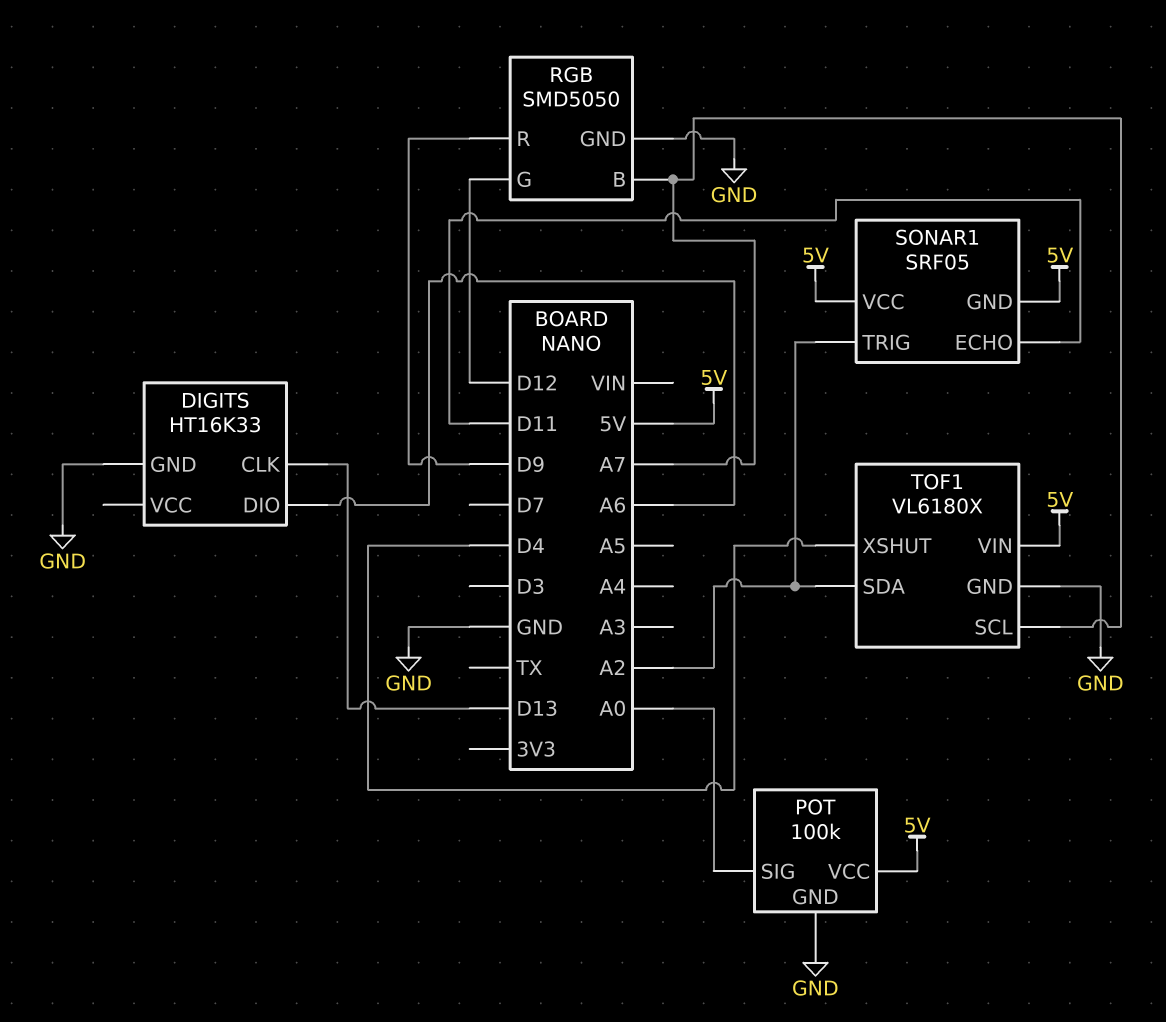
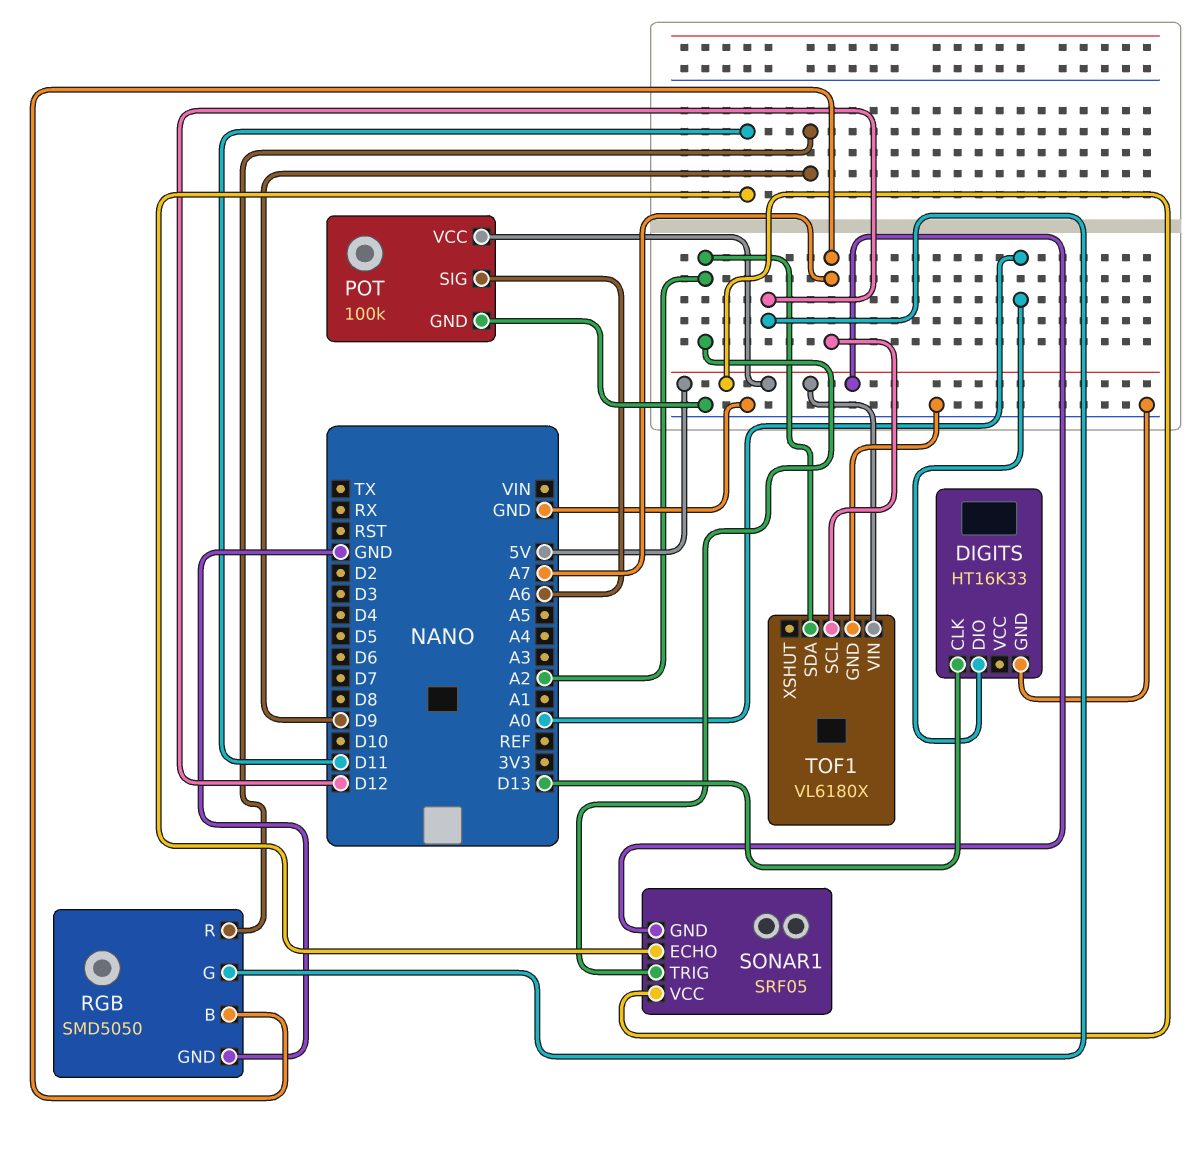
DIGITS pin DIO: A6 -> A0
POT pin SIG: A0 -> A6
TOF1 pin XSHUT: D4 -> none

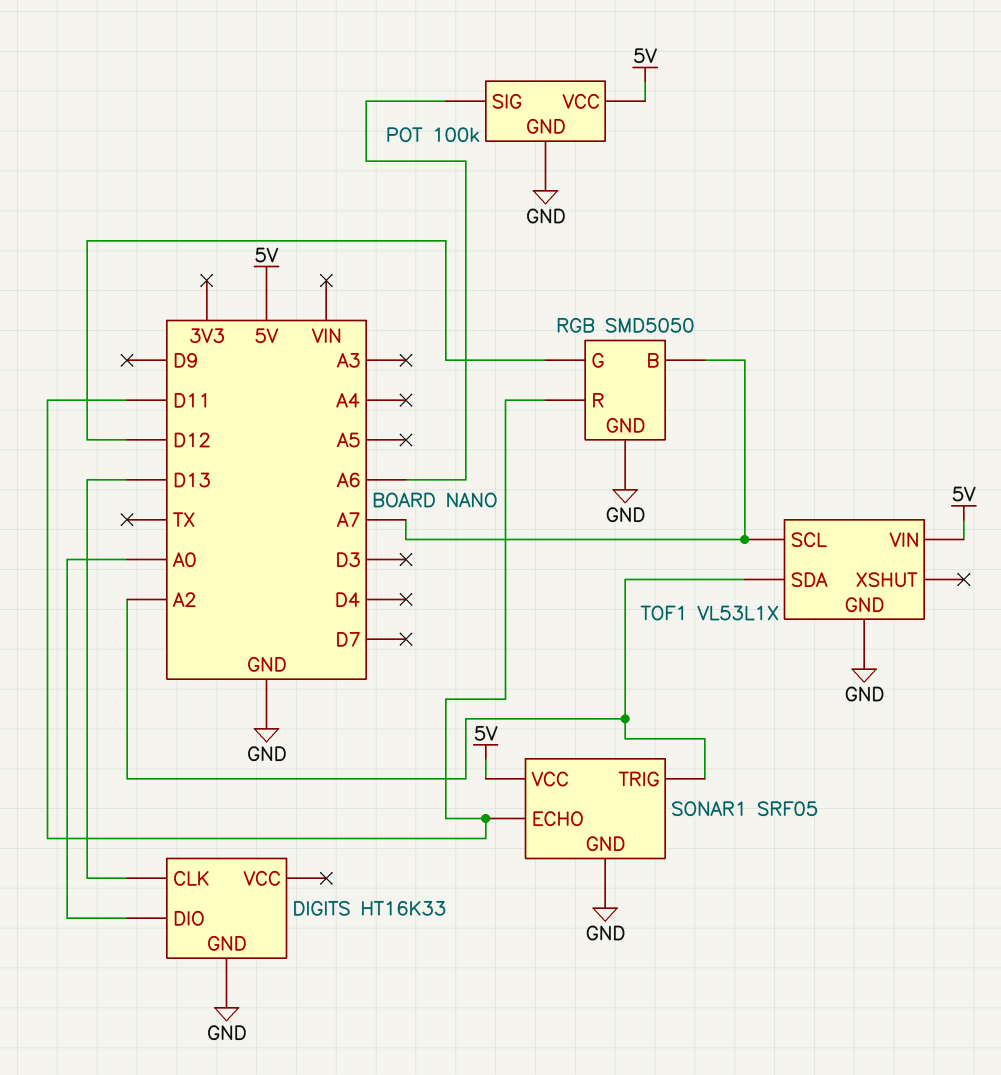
RGB pin R: D9 -> D11
SONAR1 pin GND: 5V -> GND
TOF1: VL6180X -> VL53L1X

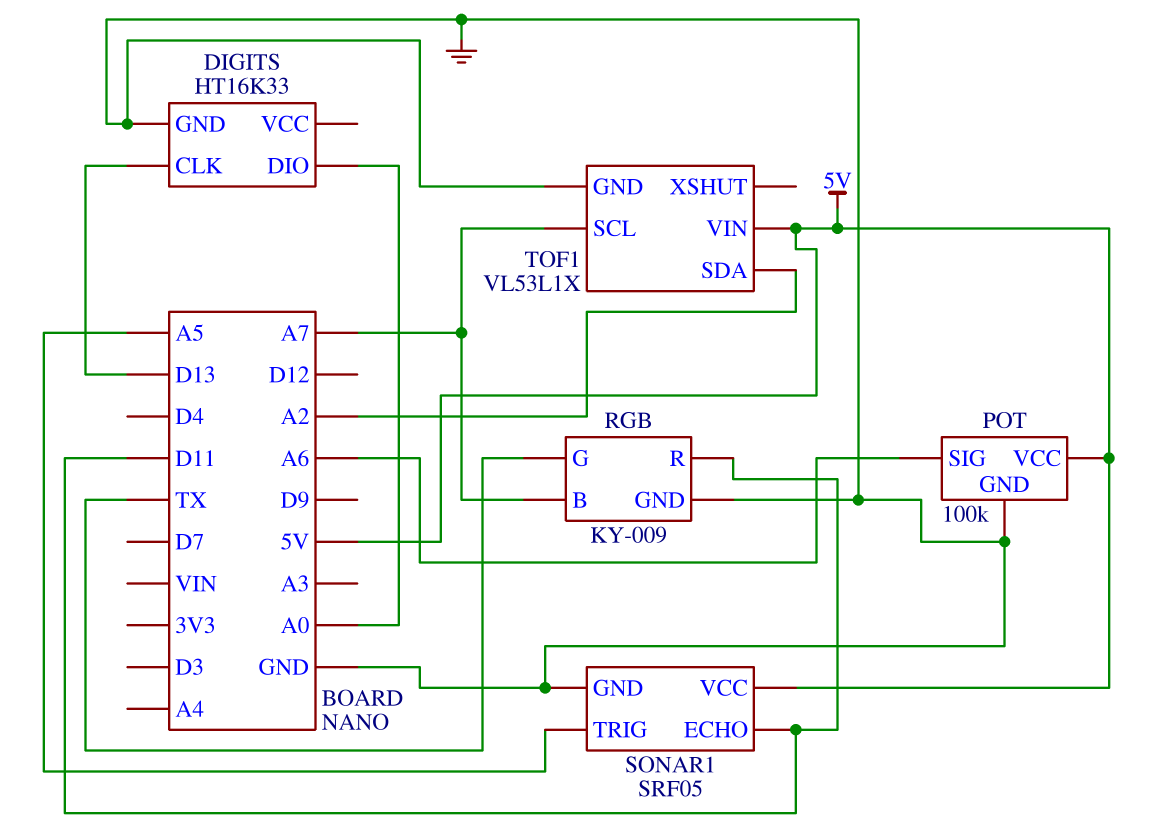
RGB: SMD5050 -> KY-009
RGB pin G: D12 -> TX
SONAR1 pin TRIG: A2 -> A5

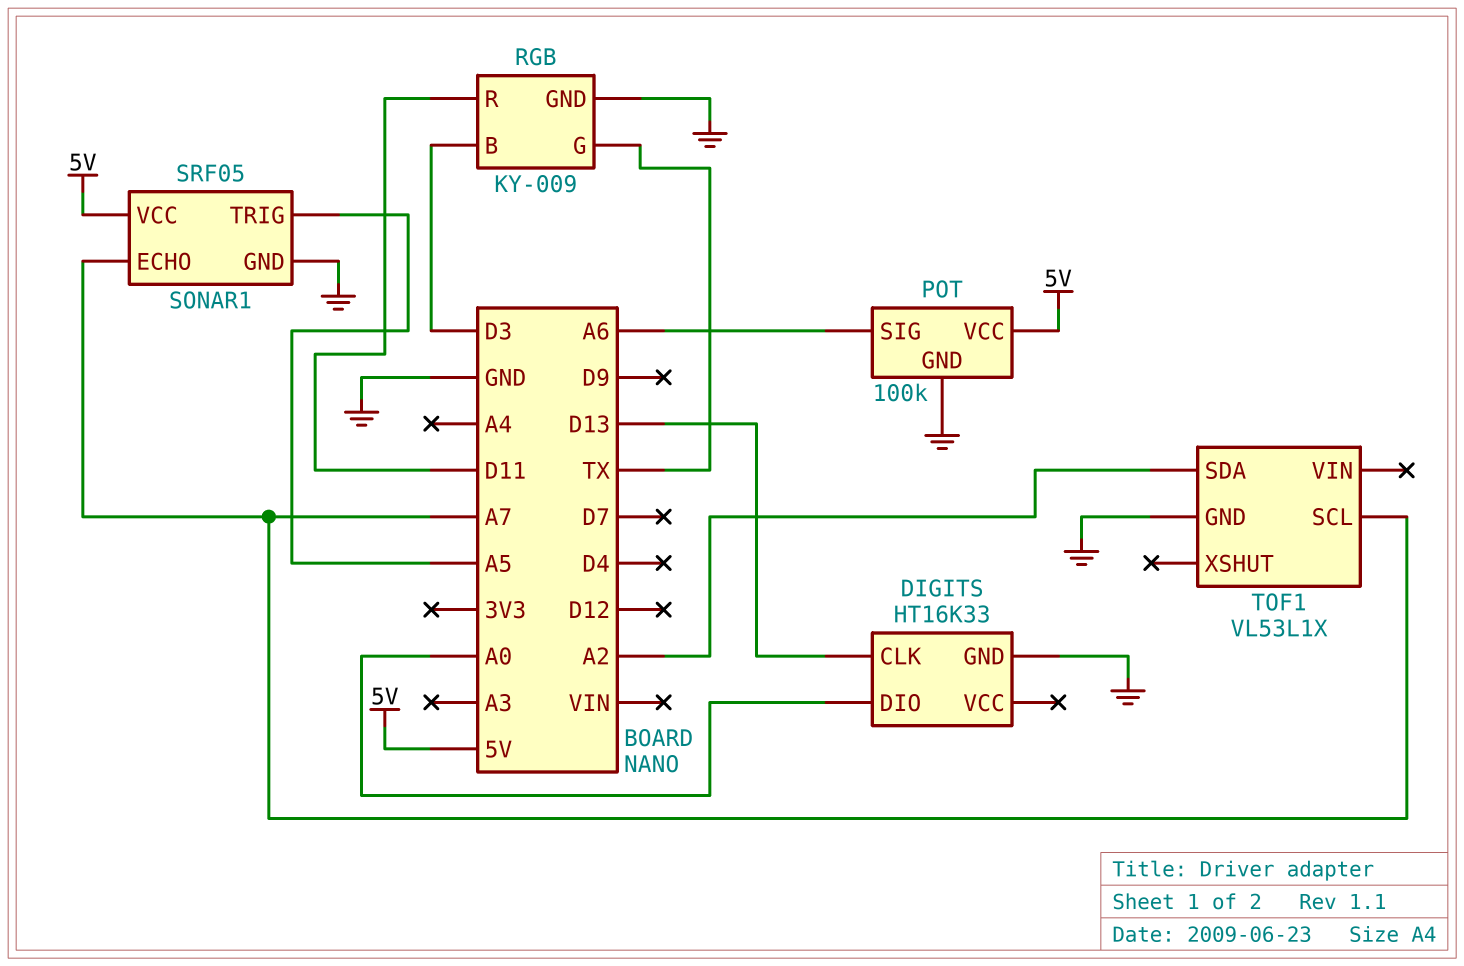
RGB pin B: A7 -> D3
SONAR1 pin ECHO: D11 -> A7
TOF1 pin VIN: 5V -> none

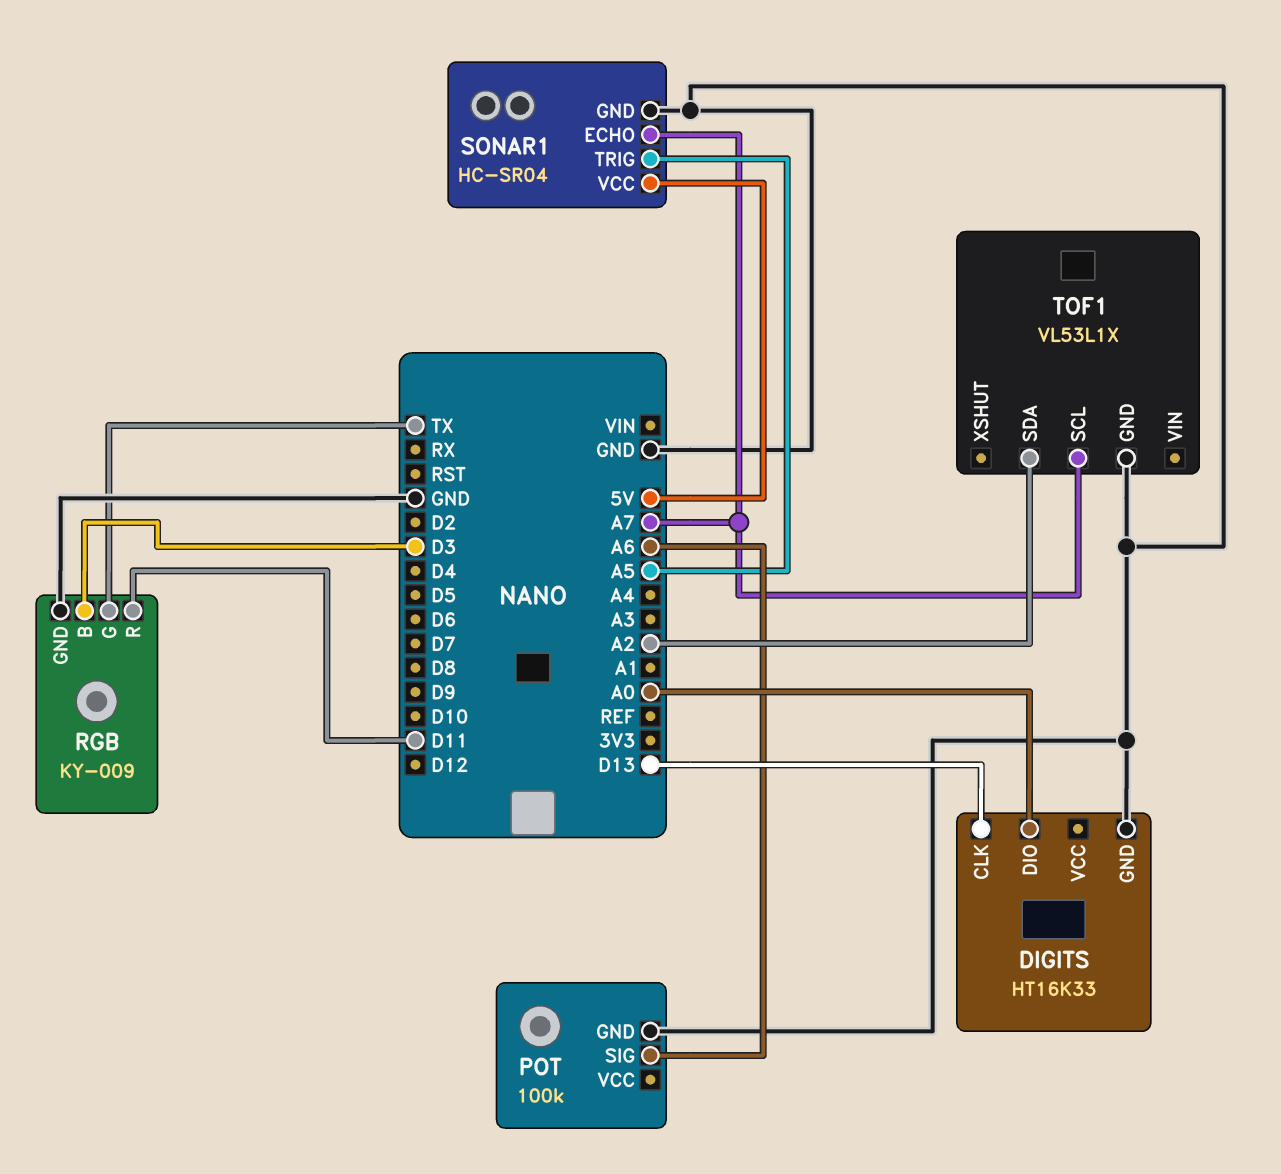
POT pin VCC: 5V -> none
SONAR1: SRF05 -> HC-SR04

